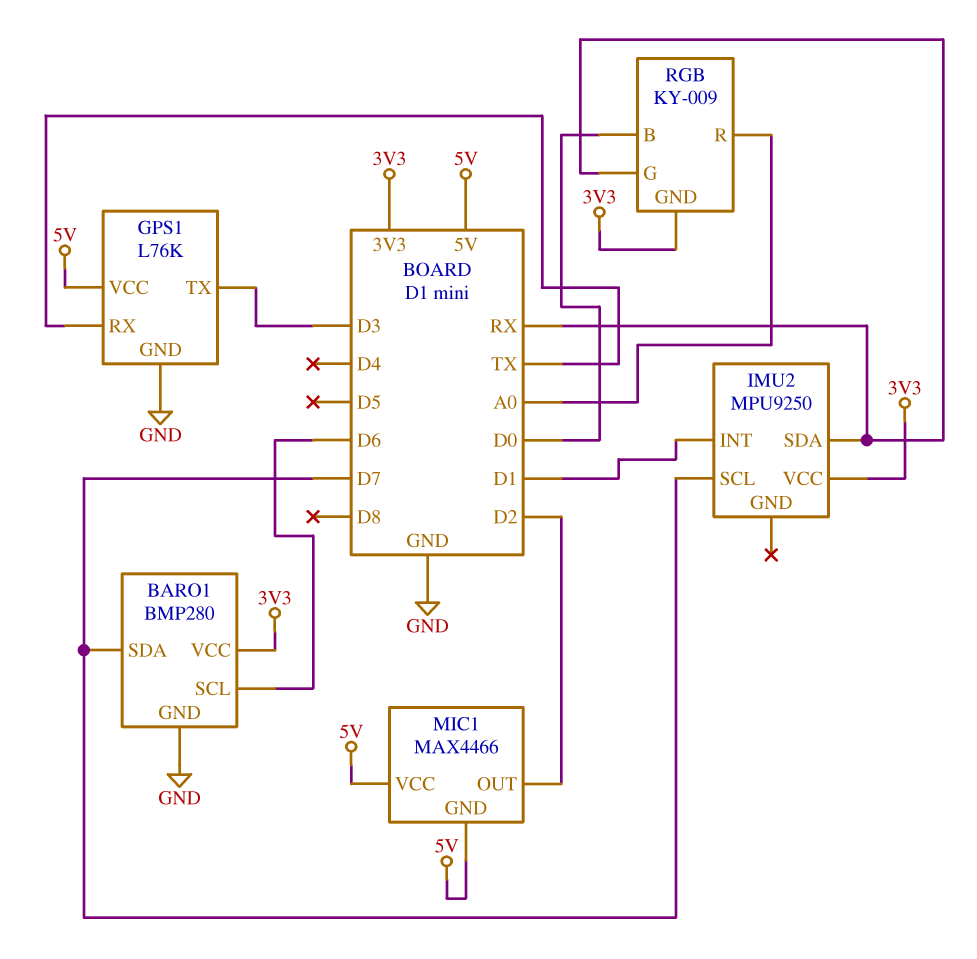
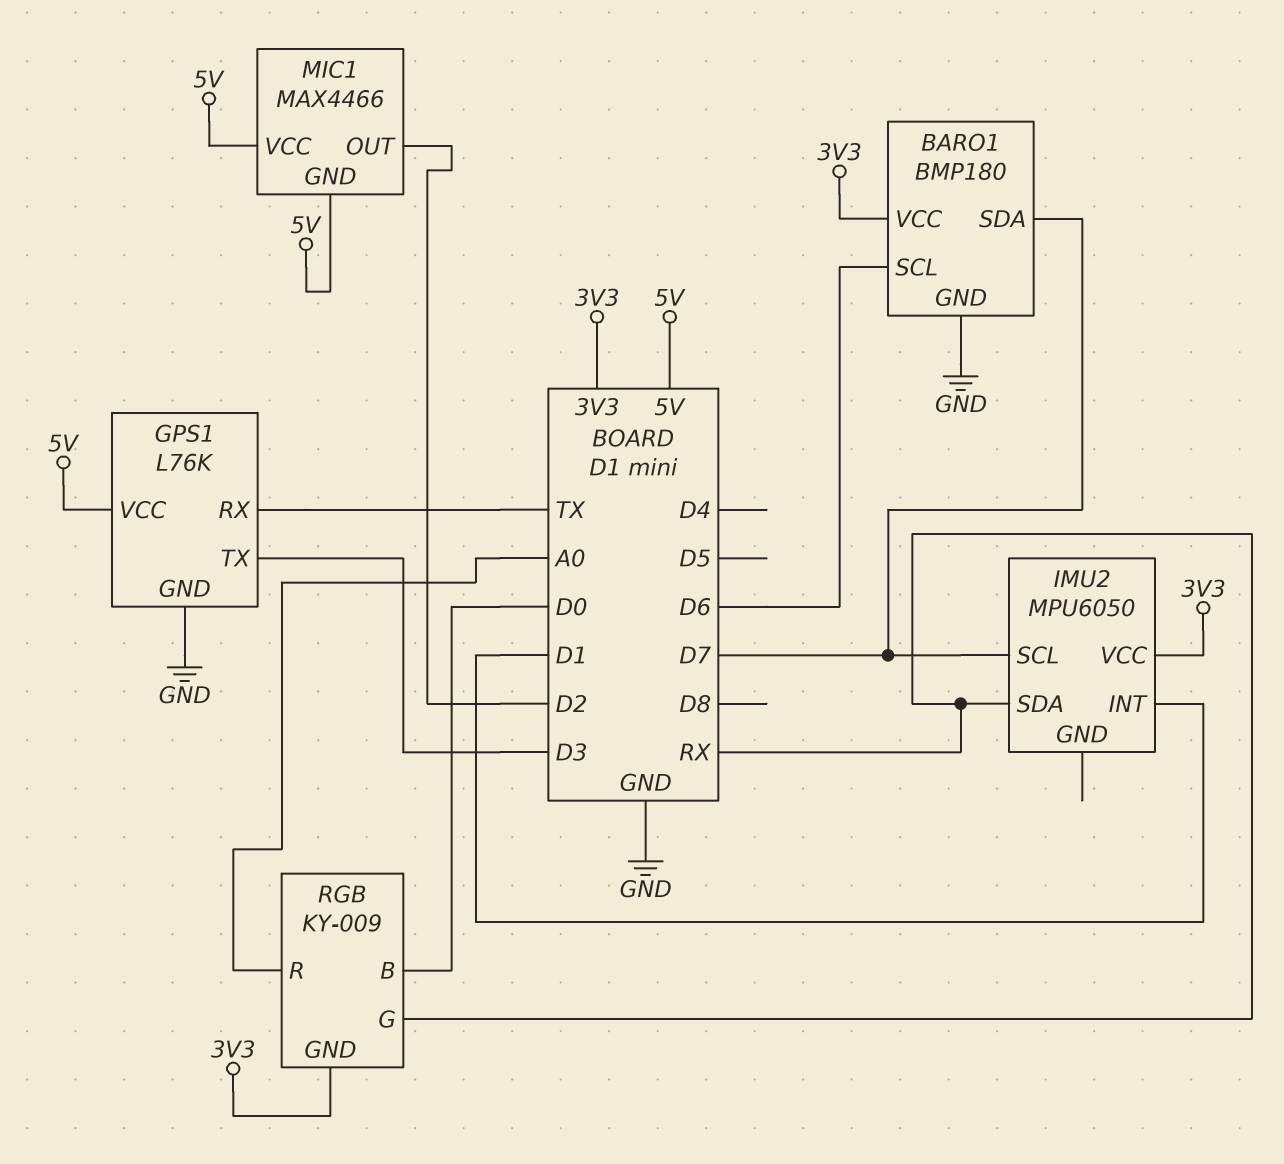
BARO1: BMP280 -> BMP180
IMU2: MPU9250 -> MPU6050

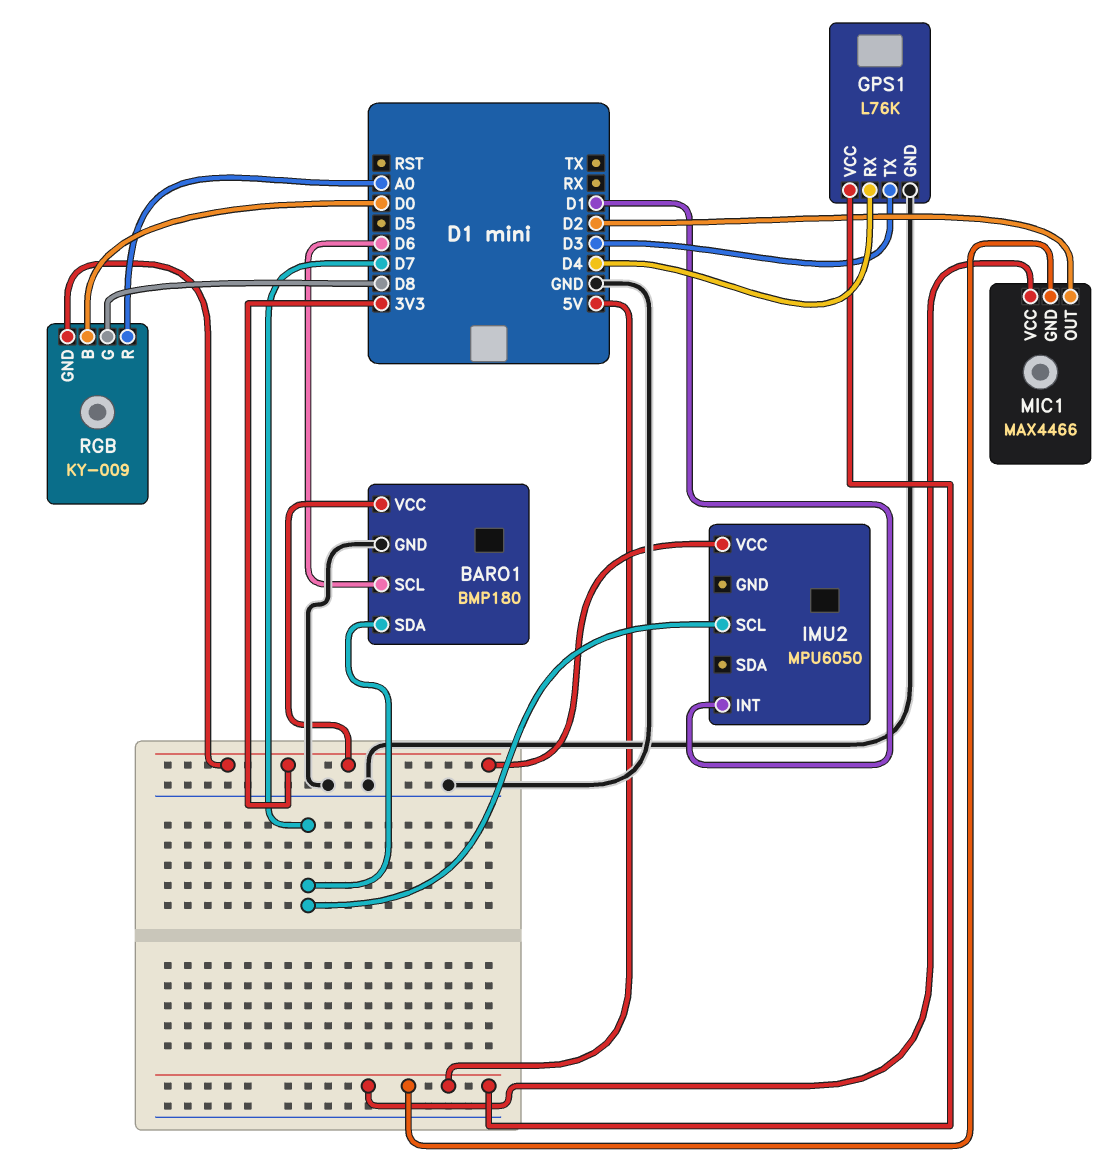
GPS1 pin RX: TX -> D4
IMU2 pin SDA: RX -> none
RGB pin G: RX -> D8

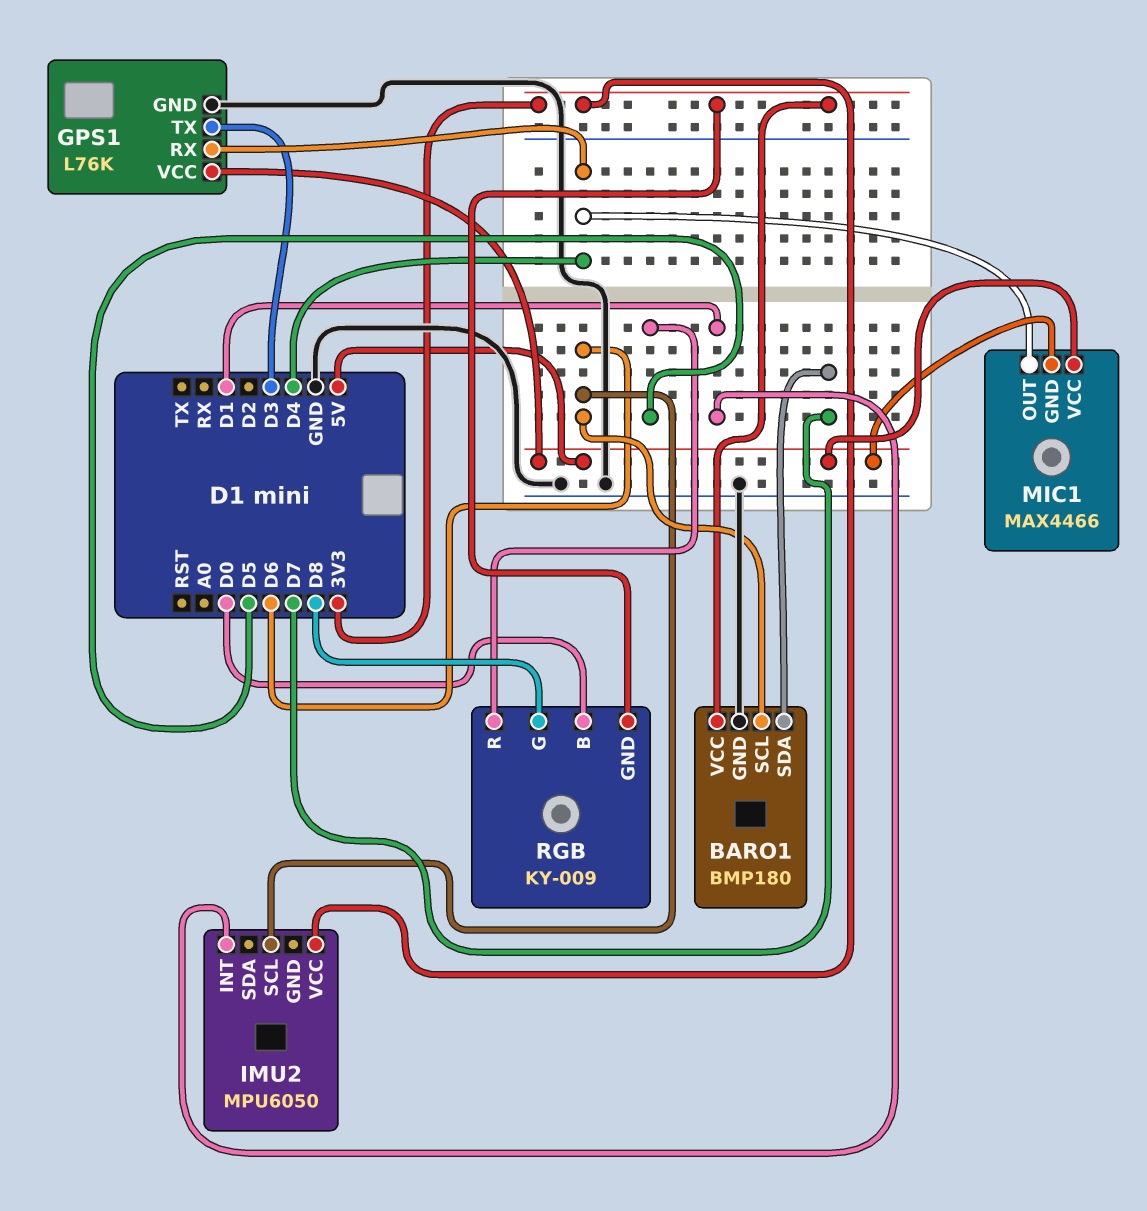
IMU2 pin SCL: D7 -> D6
MIC1 pin OUT: D2 -> D4
RGB pin R: A0 -> D5

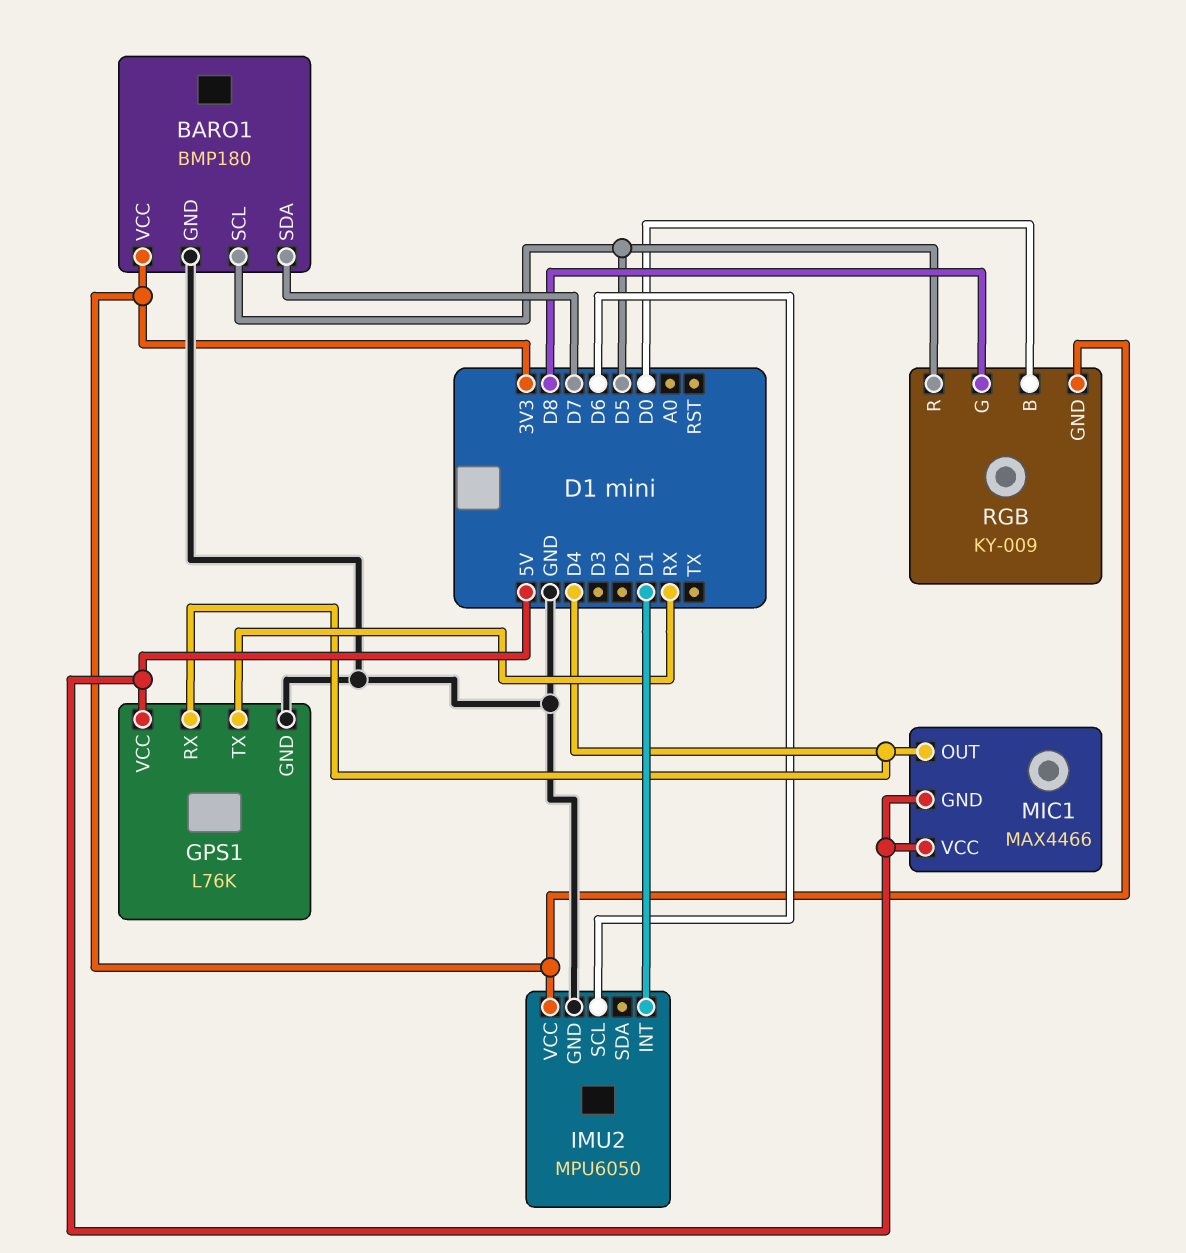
BARO1 pin SCL: D6 -> D5
GPS1 pin TX: D3 -> RX
IMU2 pin GND: none -> GND

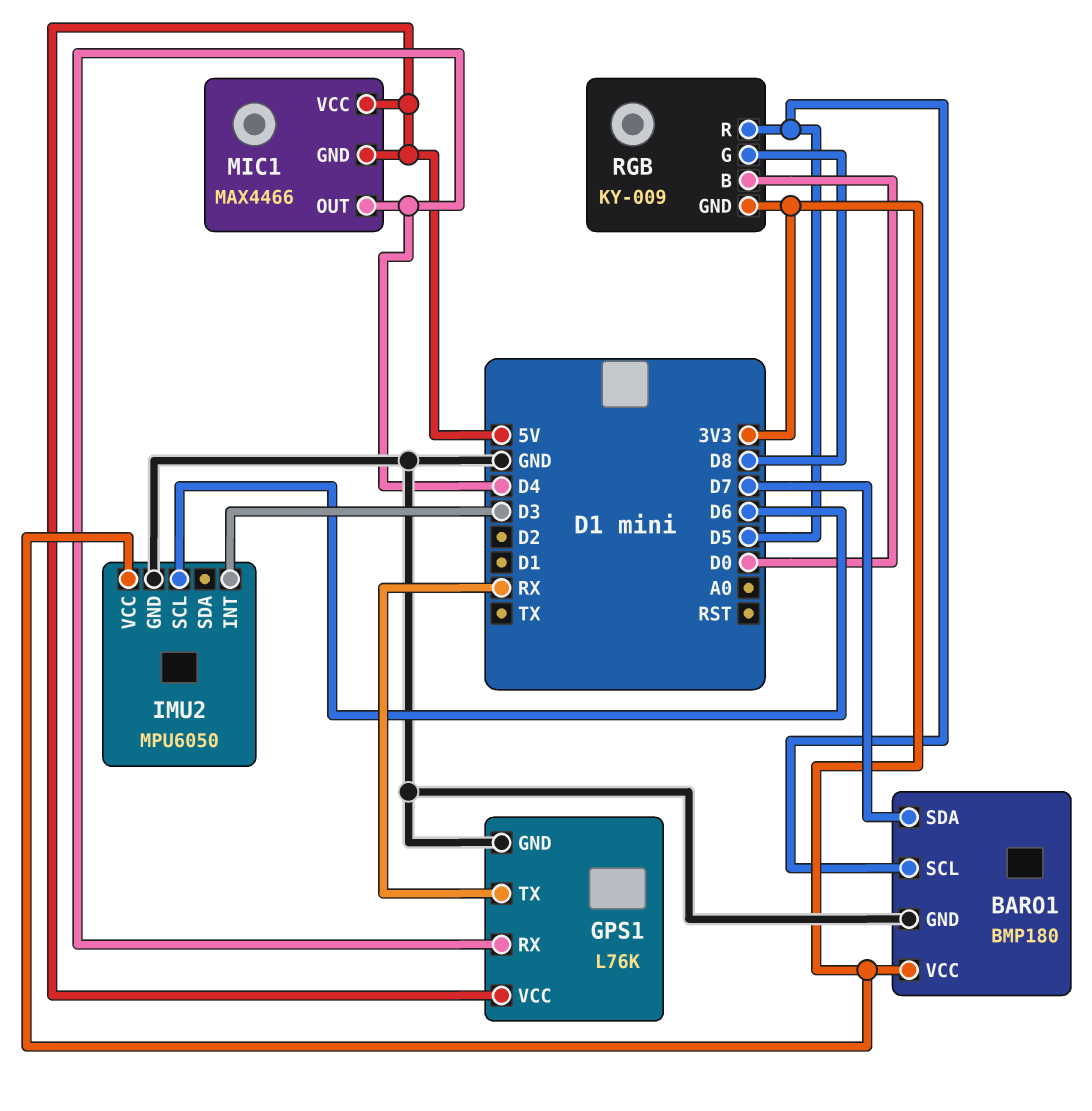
IMU2 pin INT: D1 -> D3

